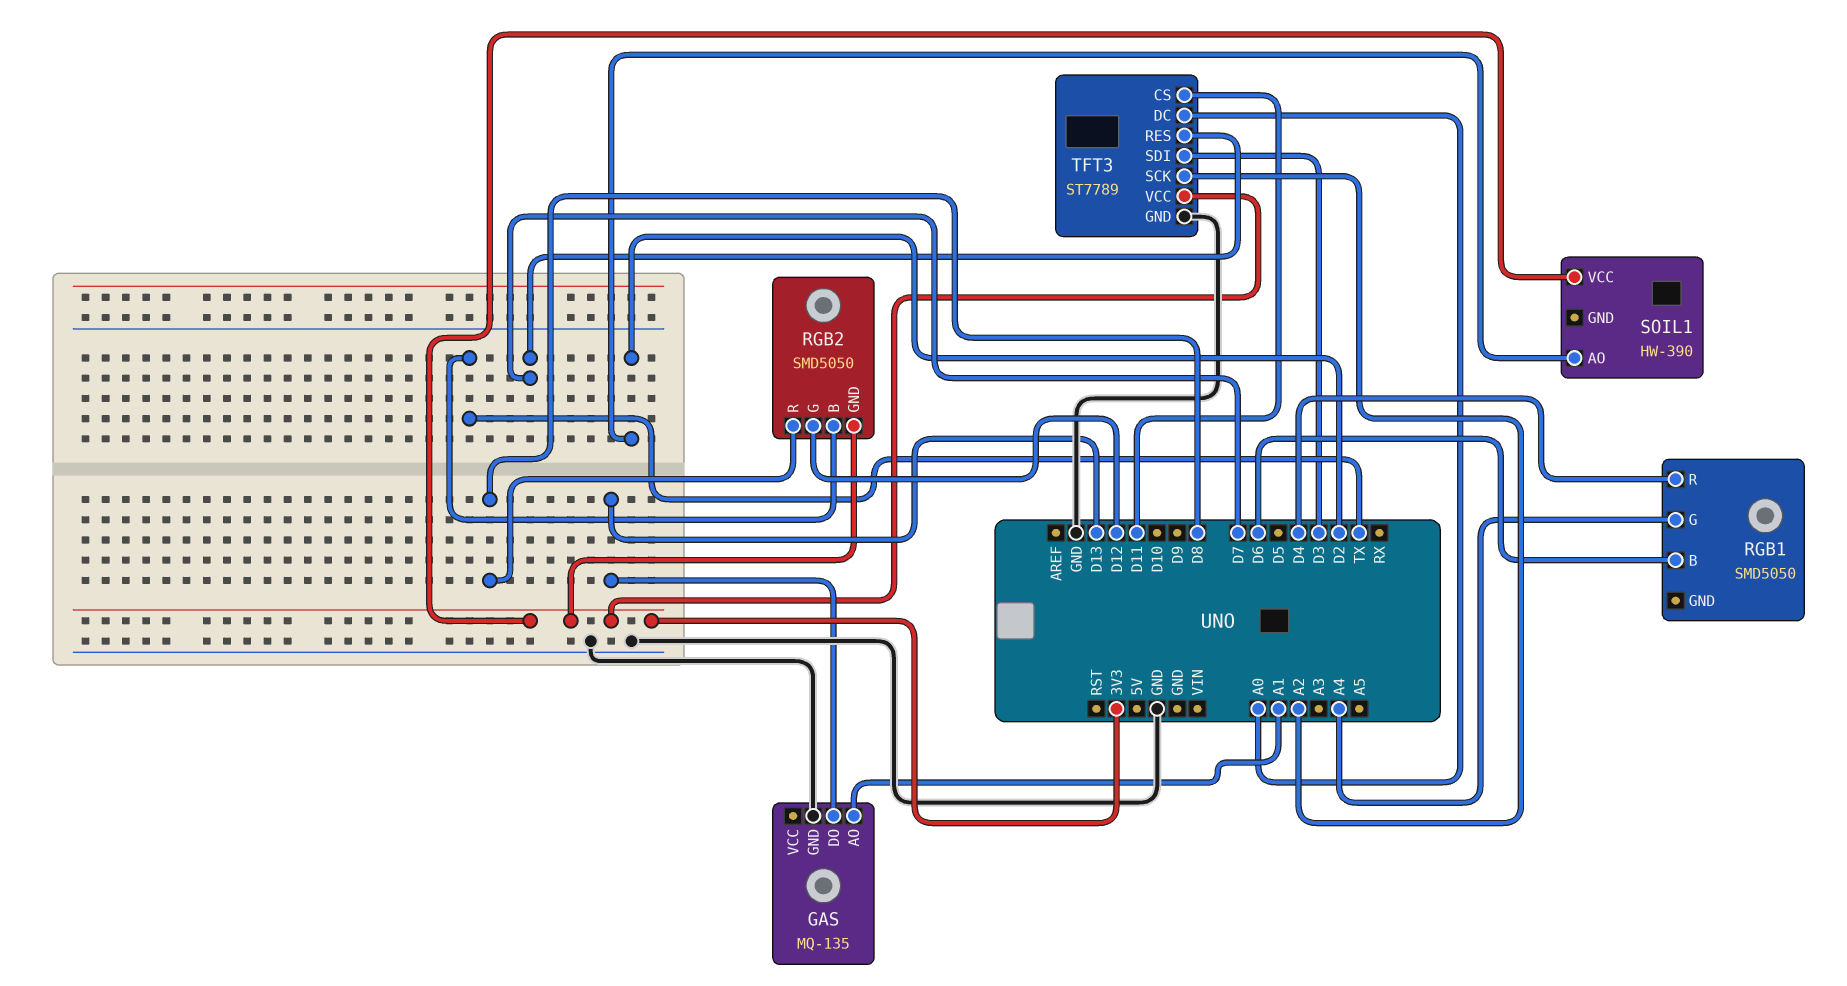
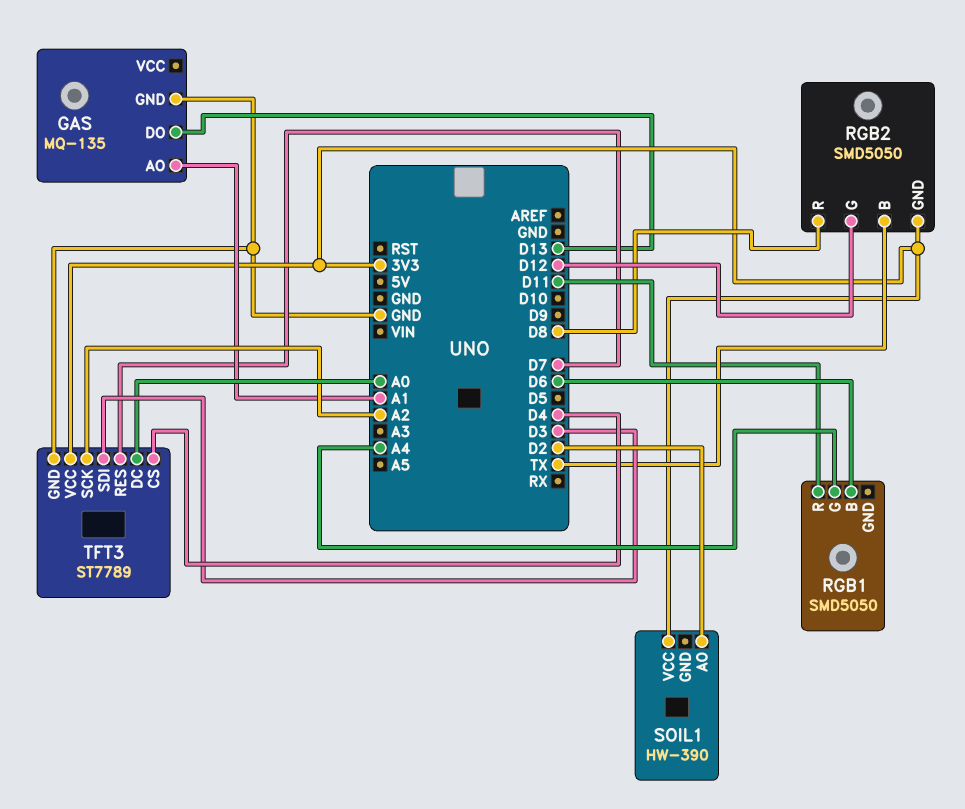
RGB1 pin R: D4 -> D11
TFT3 pin CS: D11 -> D4

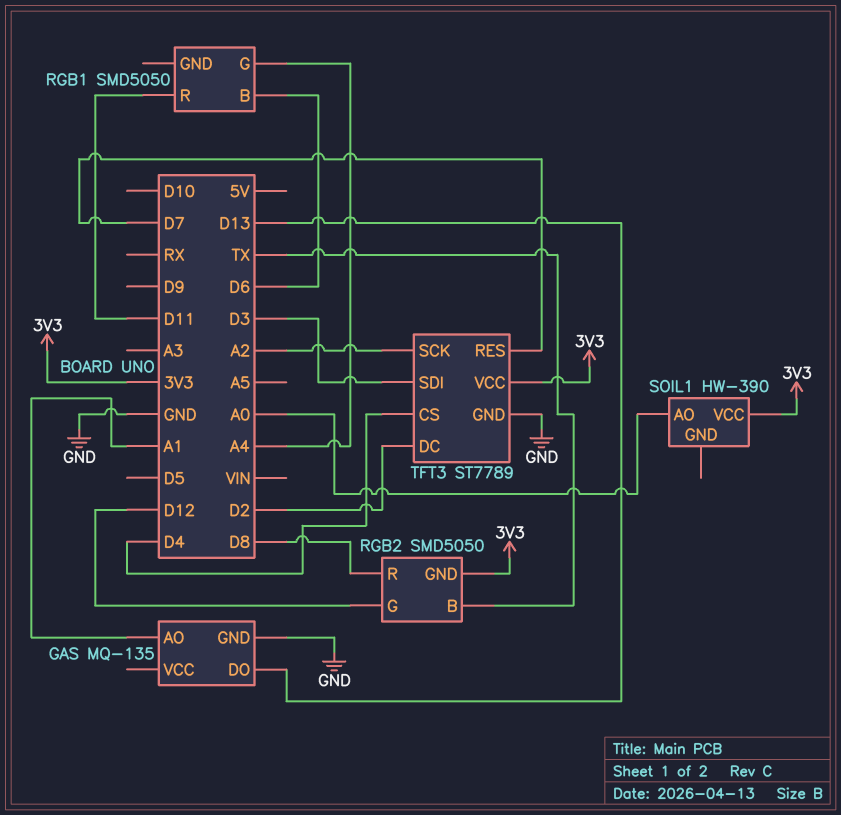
SOIL1 pin AO: D2 -> A0
TFT3 pin DC: A0 -> D2

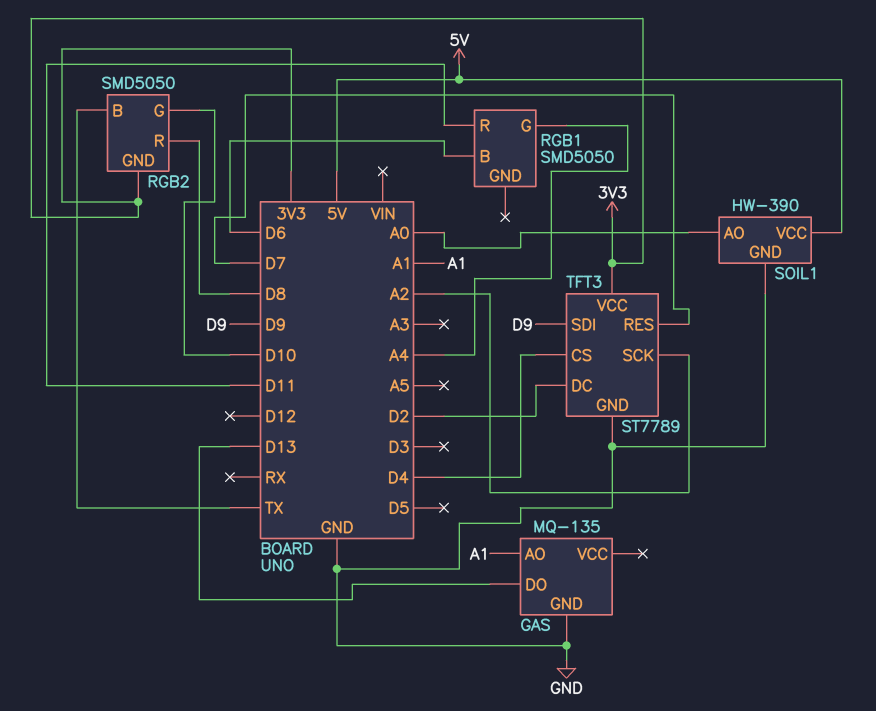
RGB2 pin G: D12 -> D10
SOIL1 pin GND: none -> GND
SOIL1 pin VCC: 3V3 -> 5V
TFT3 pin SDI: D3 -> D9

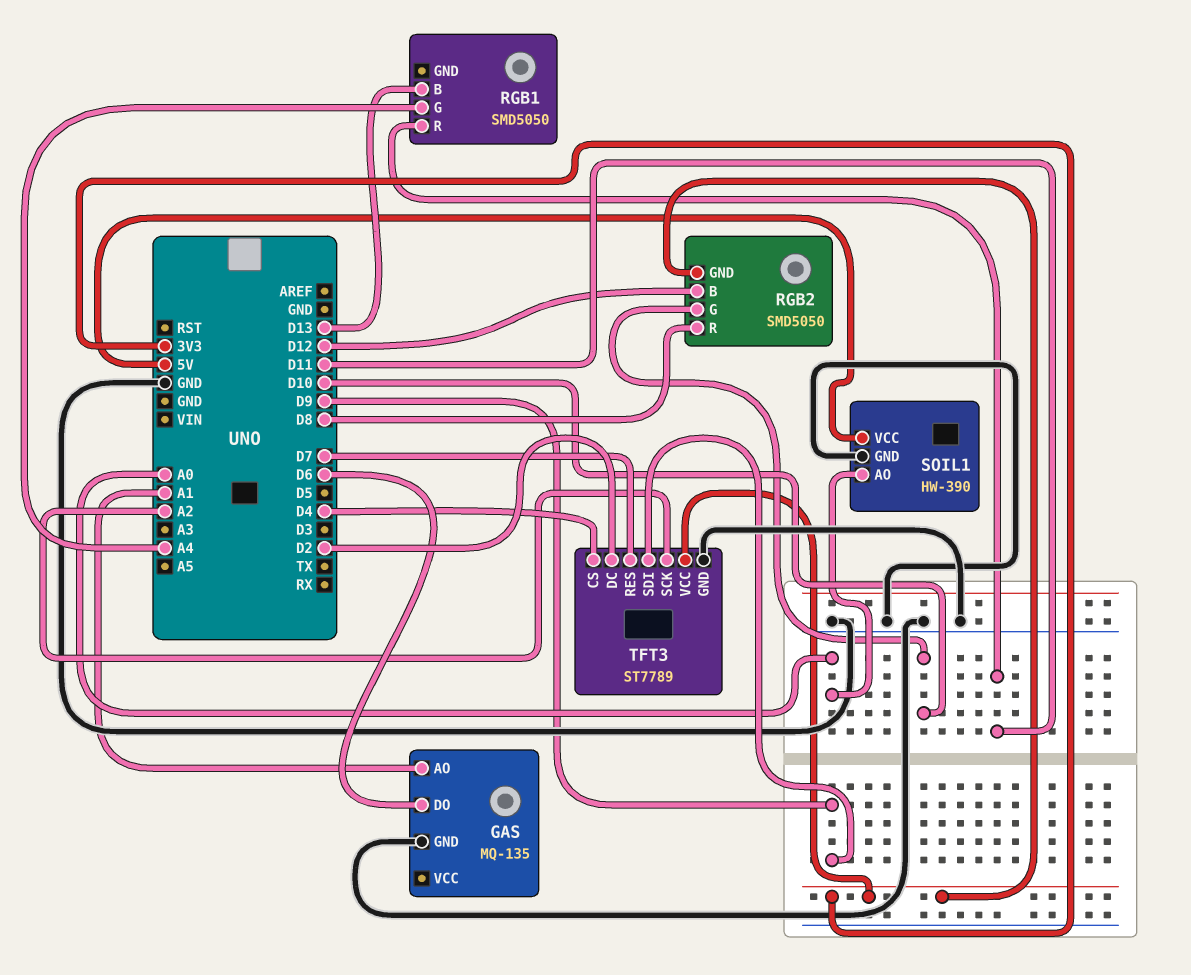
GAS pin DO: D13 -> D6
RGB1 pin B: D6 -> D13
RGB2 pin B: TX -> D12

